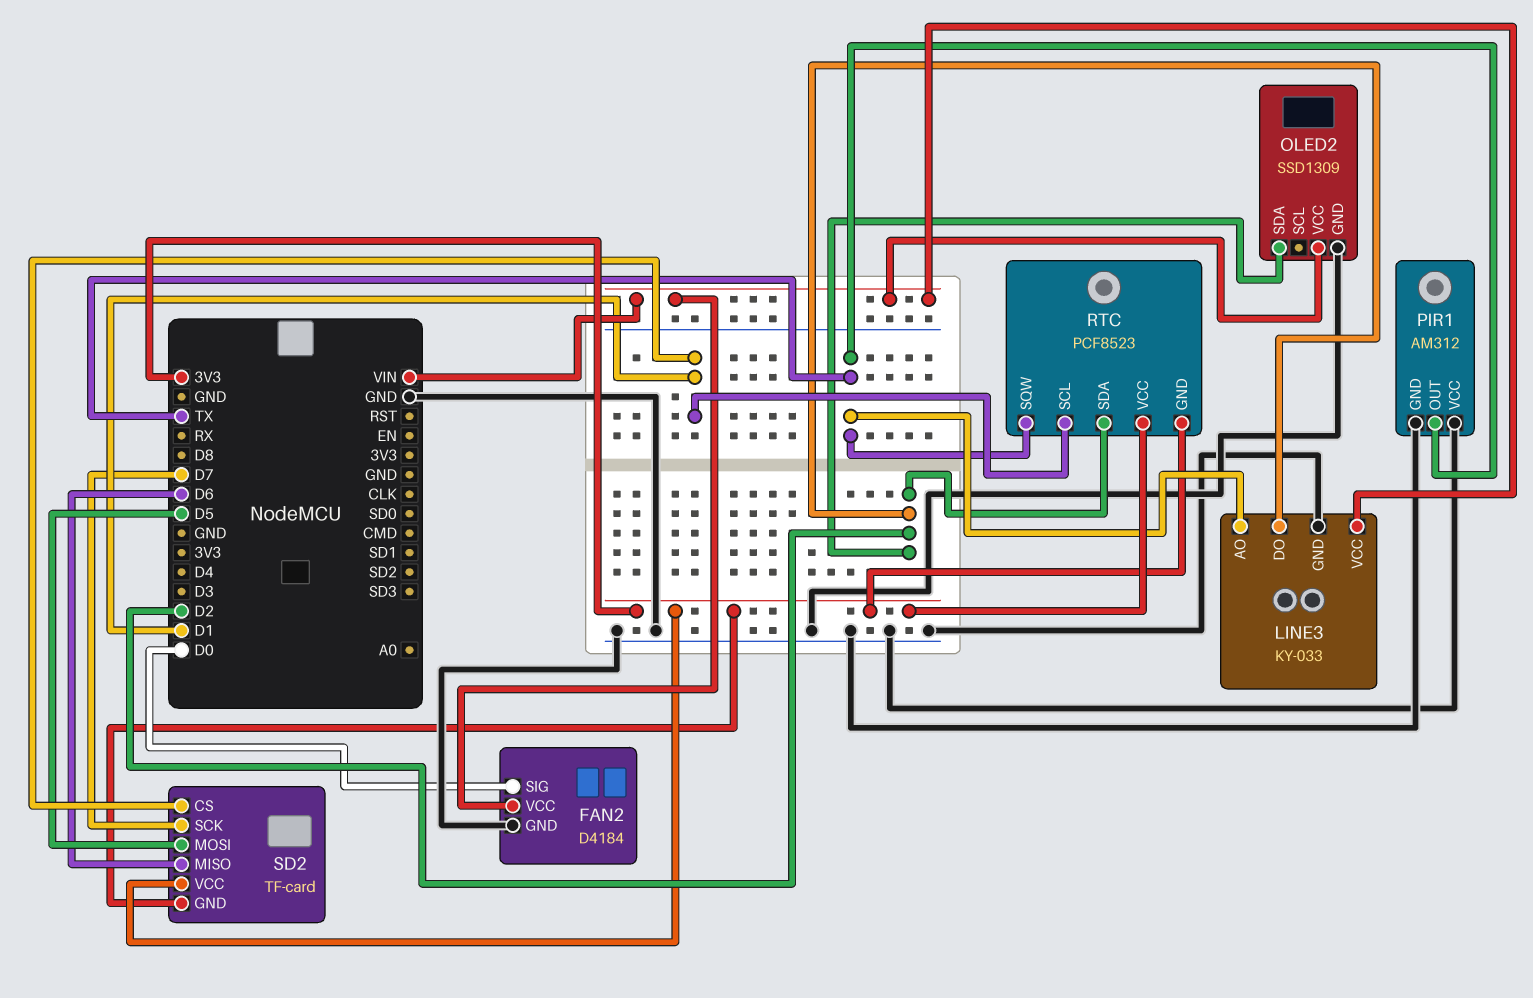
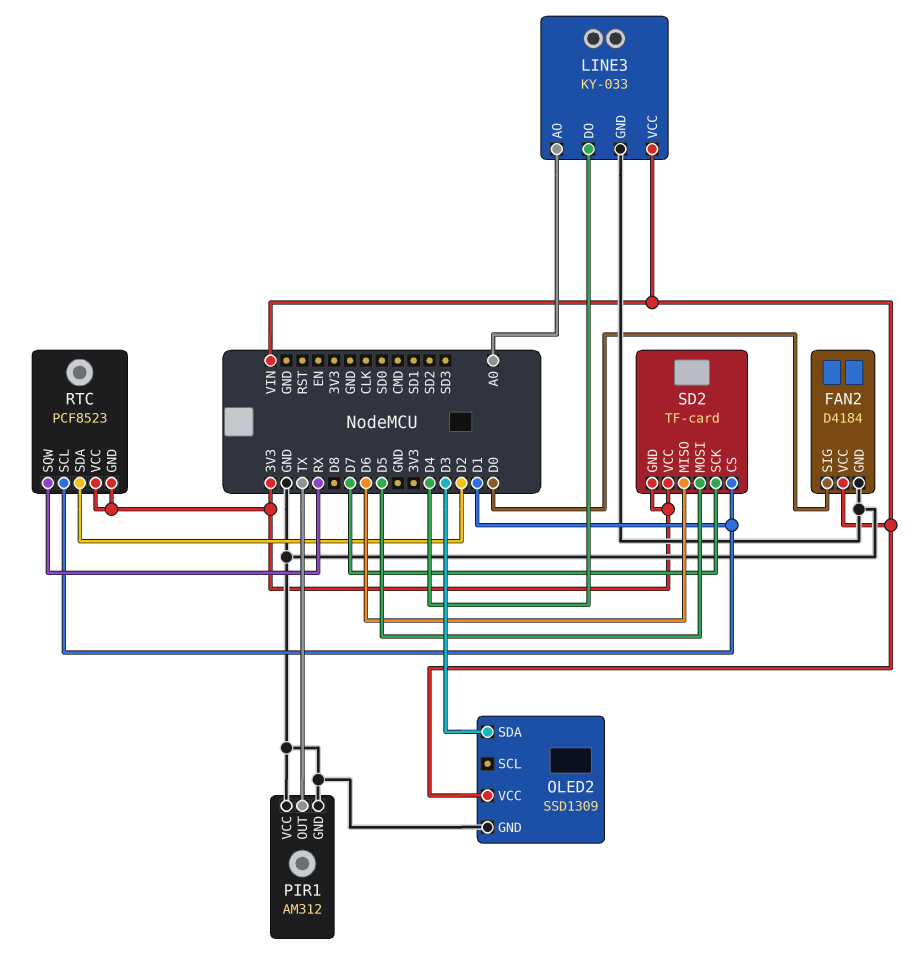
LINE3 pin AO: TX -> A0
LINE3 pin DO: D2 -> D4
OLED2 pin SDA: D2 -> D3
RTC pin SQW: TX -> RX

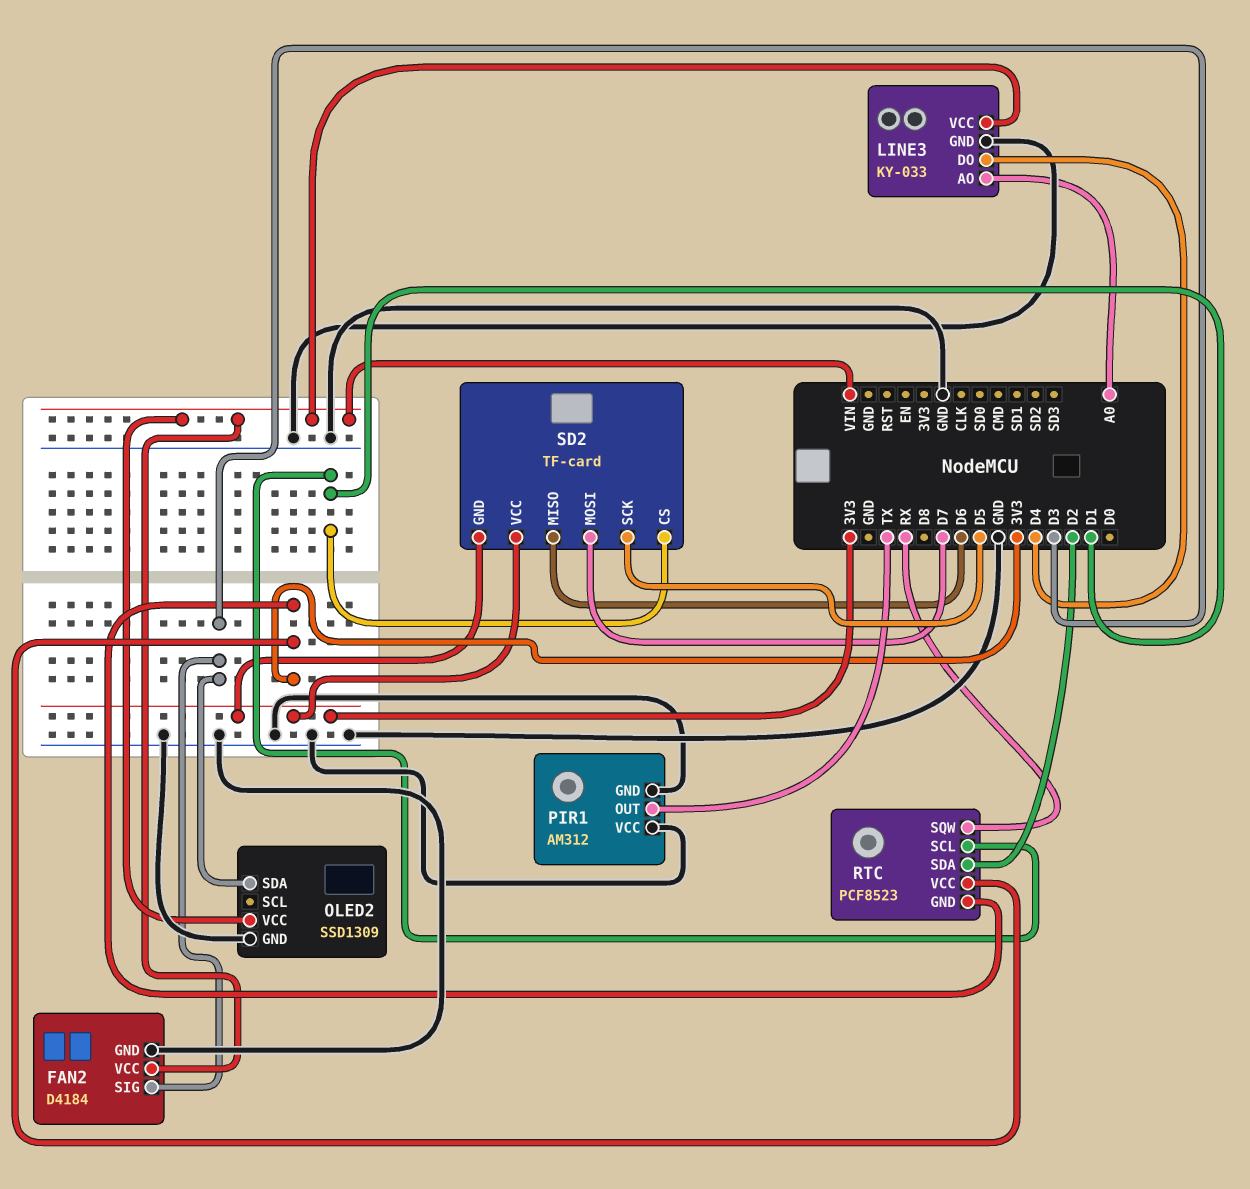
FAN2 pin SIG: D0 -> D3
SD2 pin MOSI: D5 -> D7
SD2 pin SCK: D7 -> D5

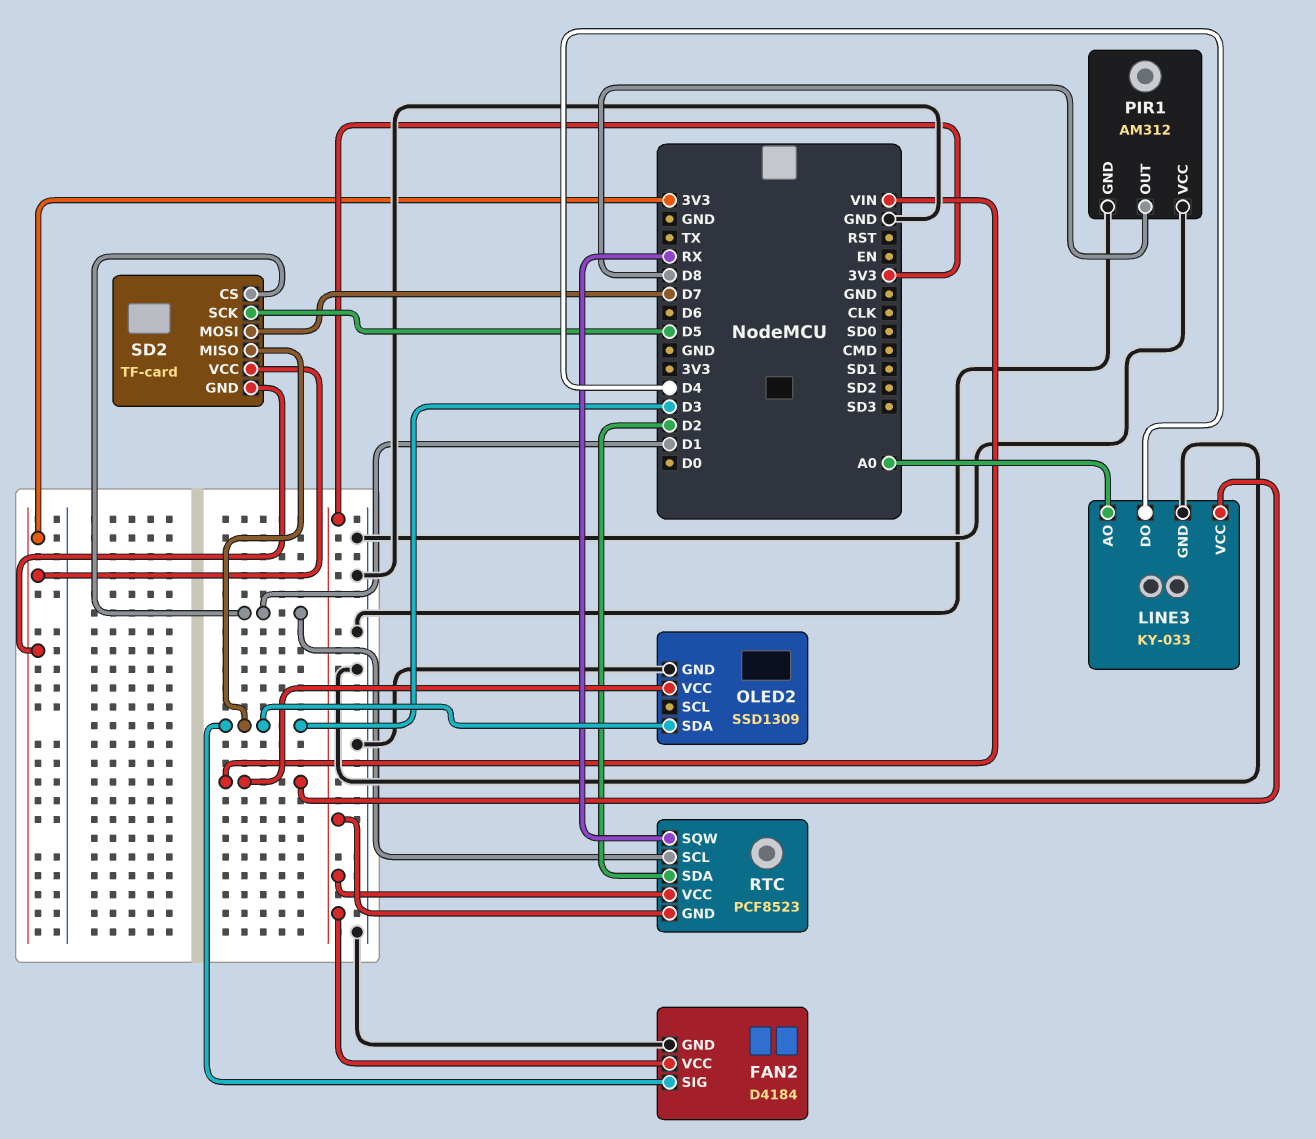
FAN2 pin VCC: VIN -> 3V3
PIR1 pin OUT: TX -> D8
SD2 pin MISO: D6 -> D3

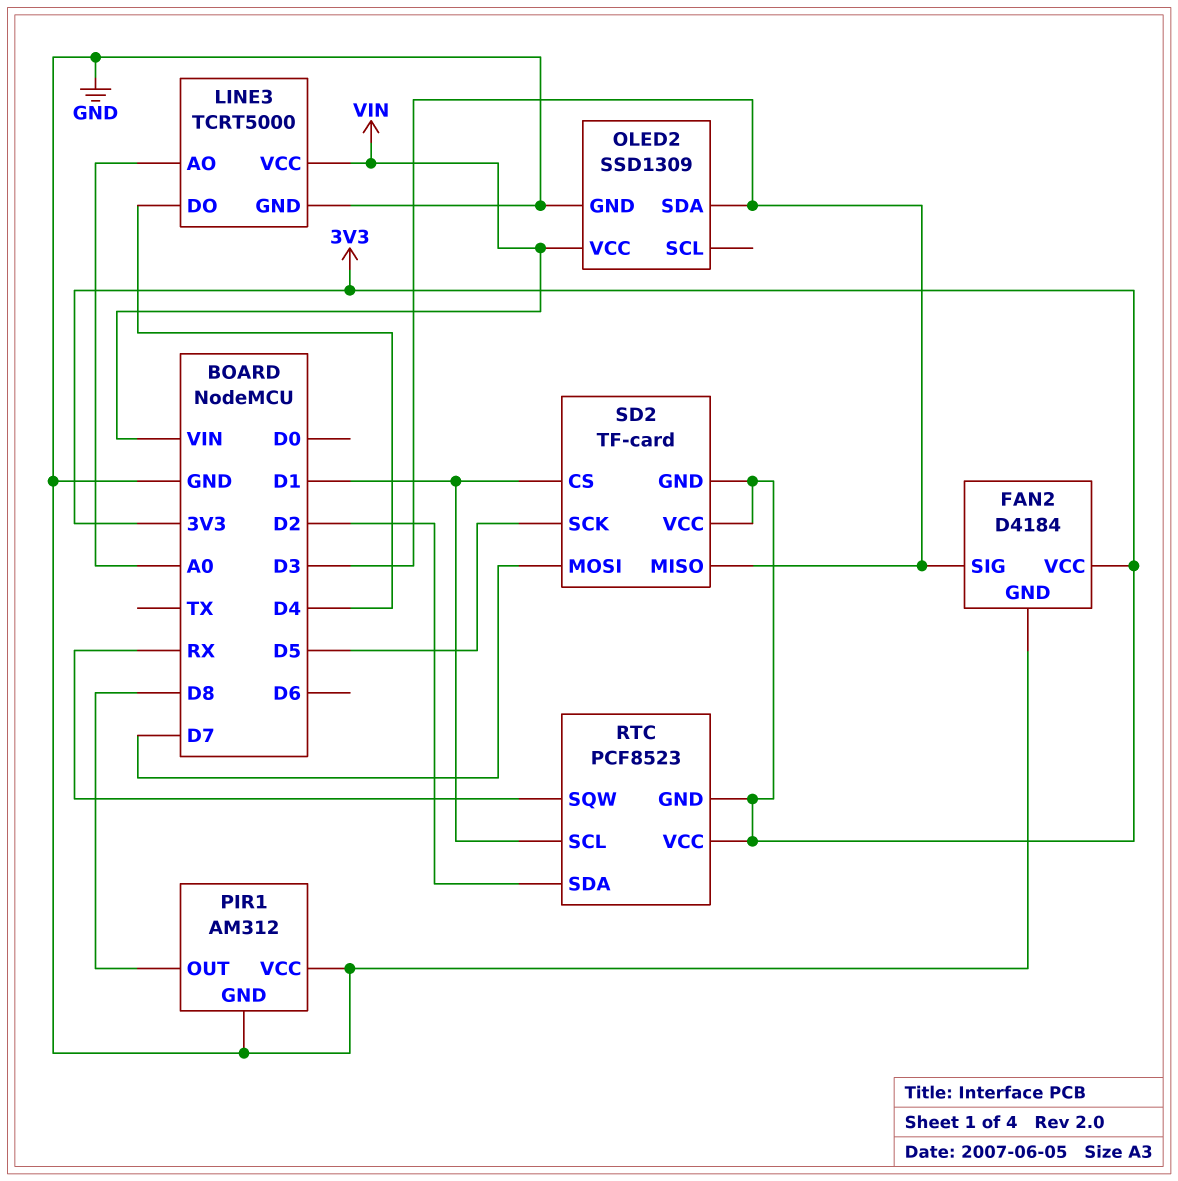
LINE3: KY-033 -> TCRT5000

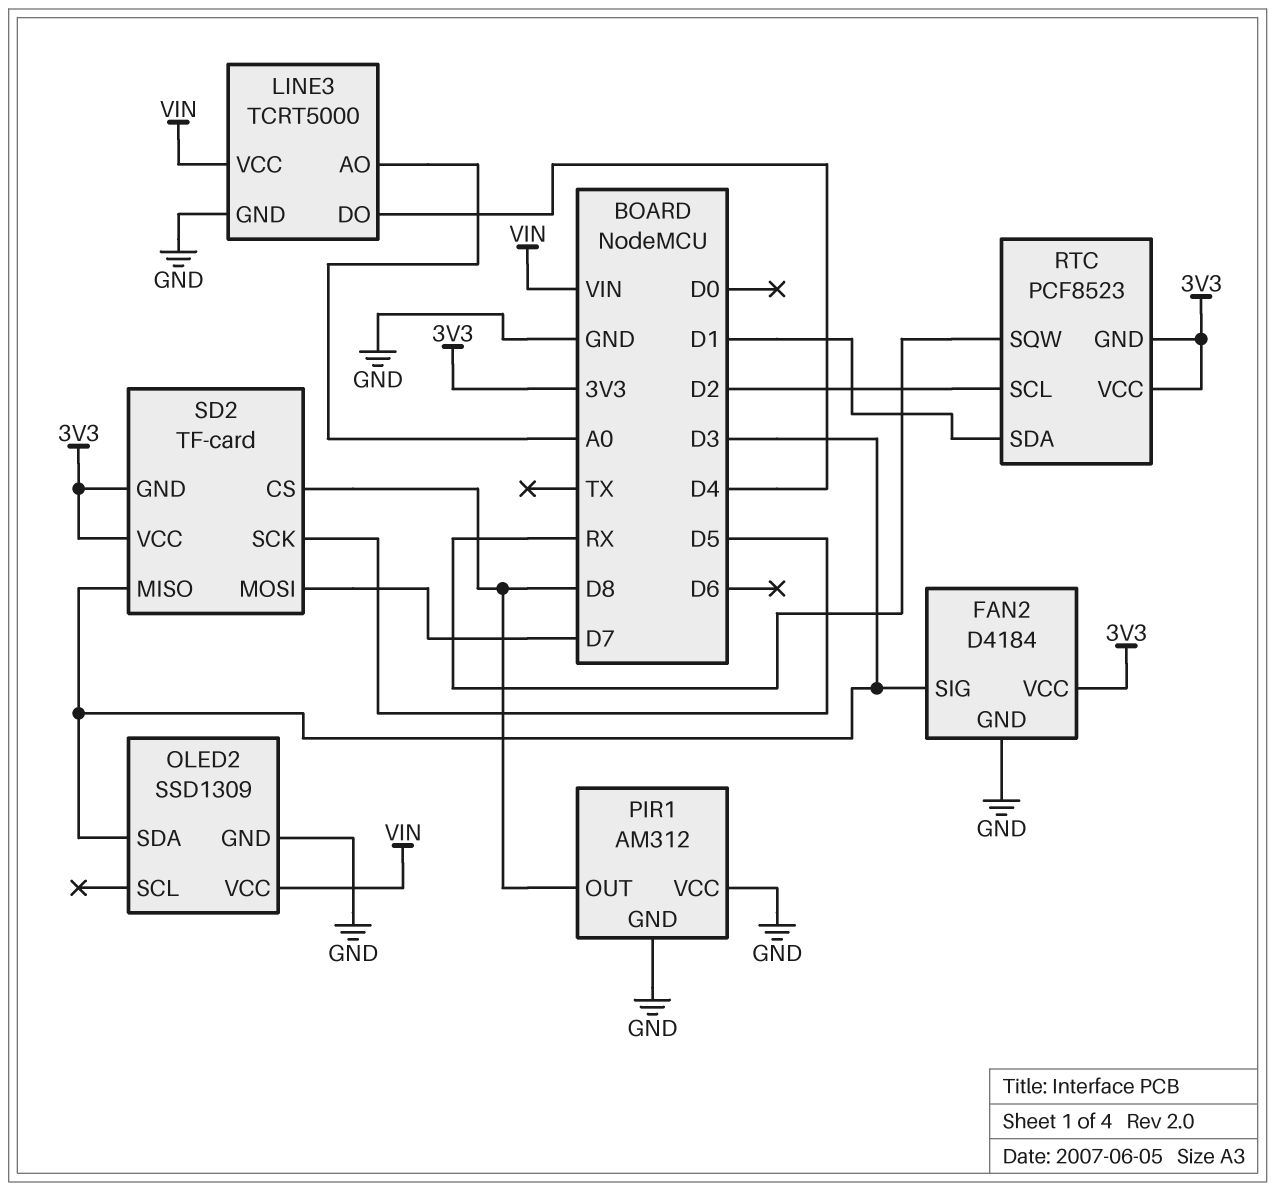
RTC pin SCL: D1 -> D2
RTC pin SDA: D2 -> D1
SD2 pin CS: D1 -> D8

